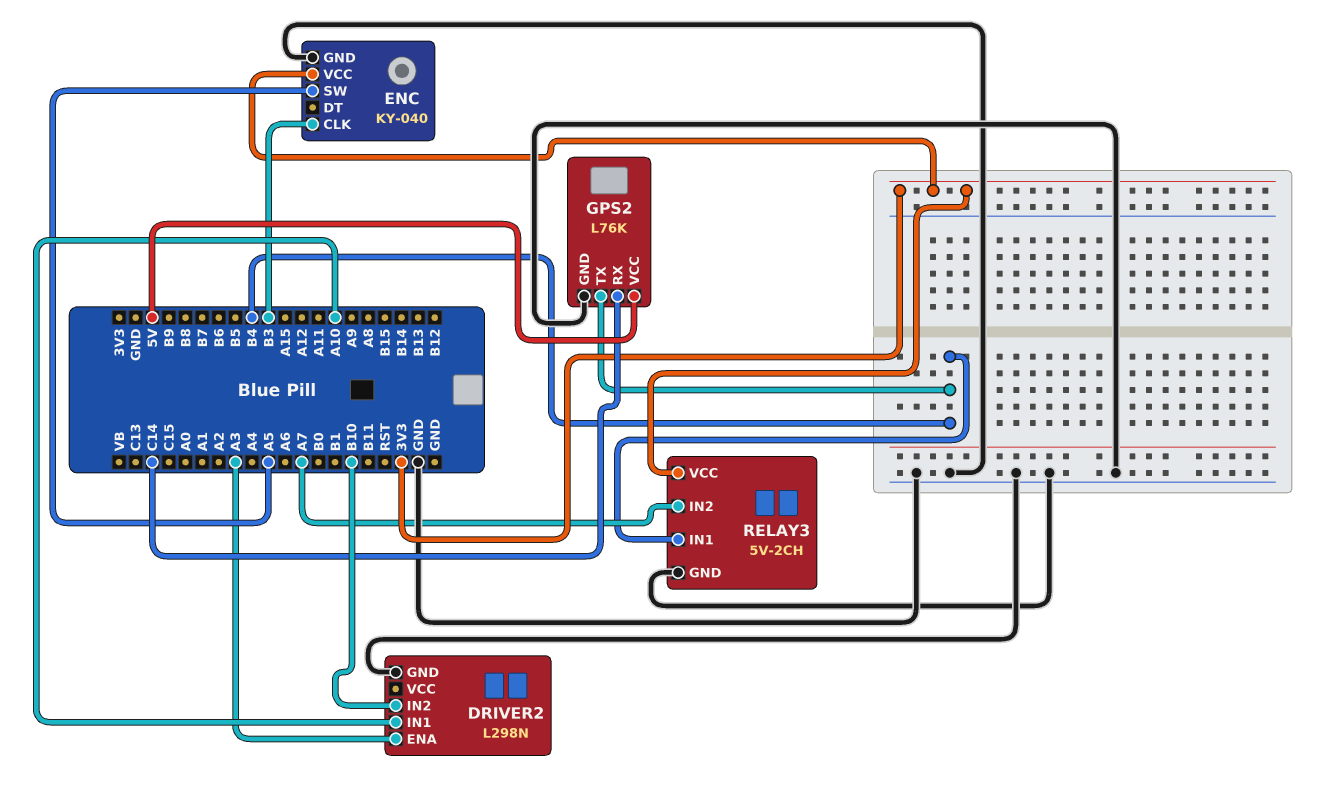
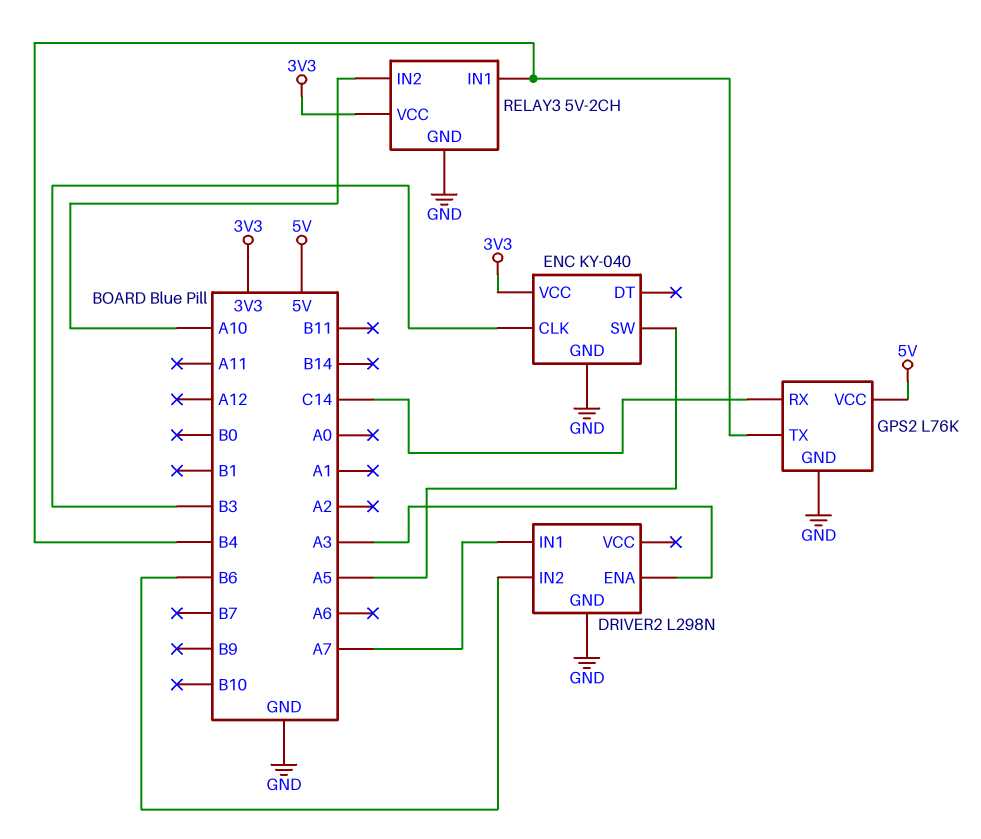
DRIVER2 pin IN1: A10 -> A7
DRIVER2 pin IN2: B10 -> B6
RELAY3 pin IN2: A7 -> A10

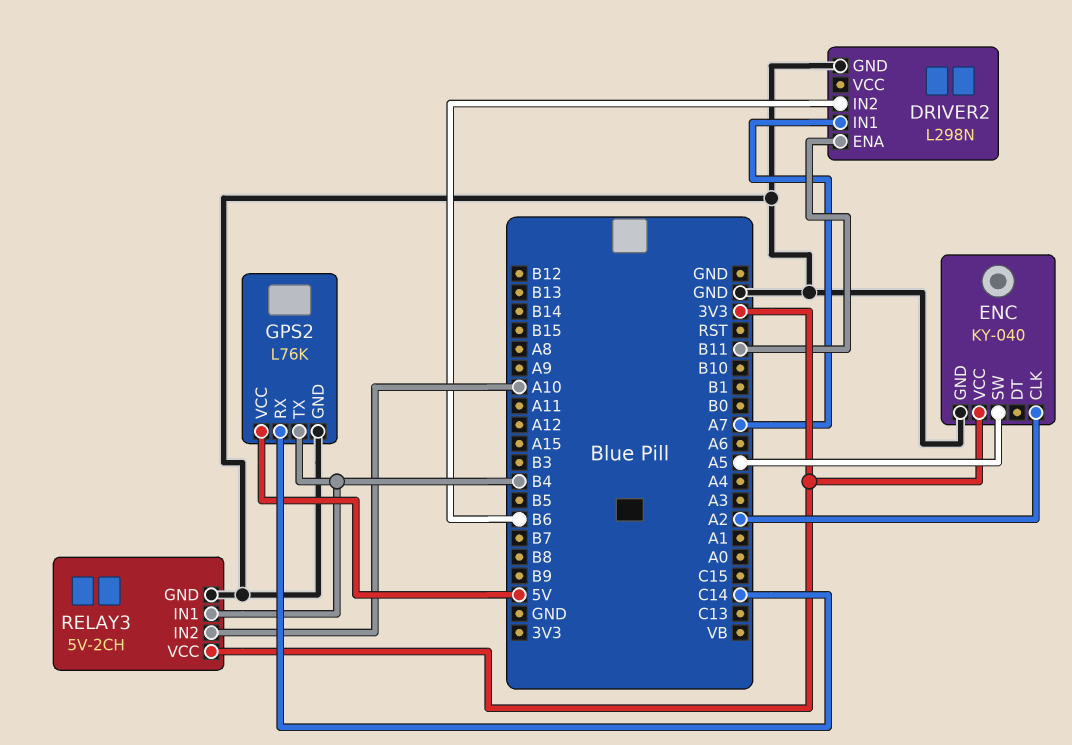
DRIVER2 pin ENA: A3 -> B11
ENC pin CLK: B3 -> A2

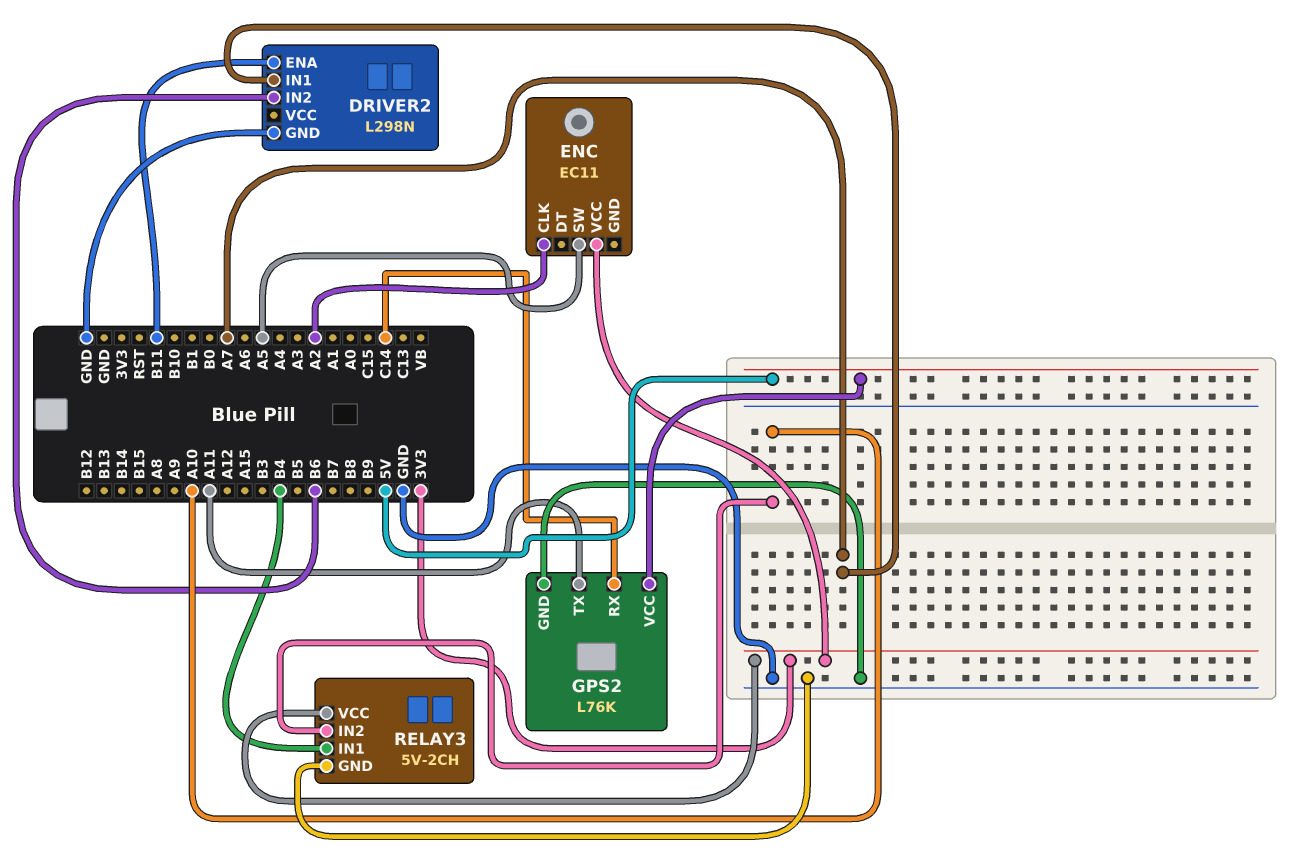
ENC: KY-040 -> EC11
ENC pin GND: GND -> none
GPS2 pin TX: B4 -> A11

